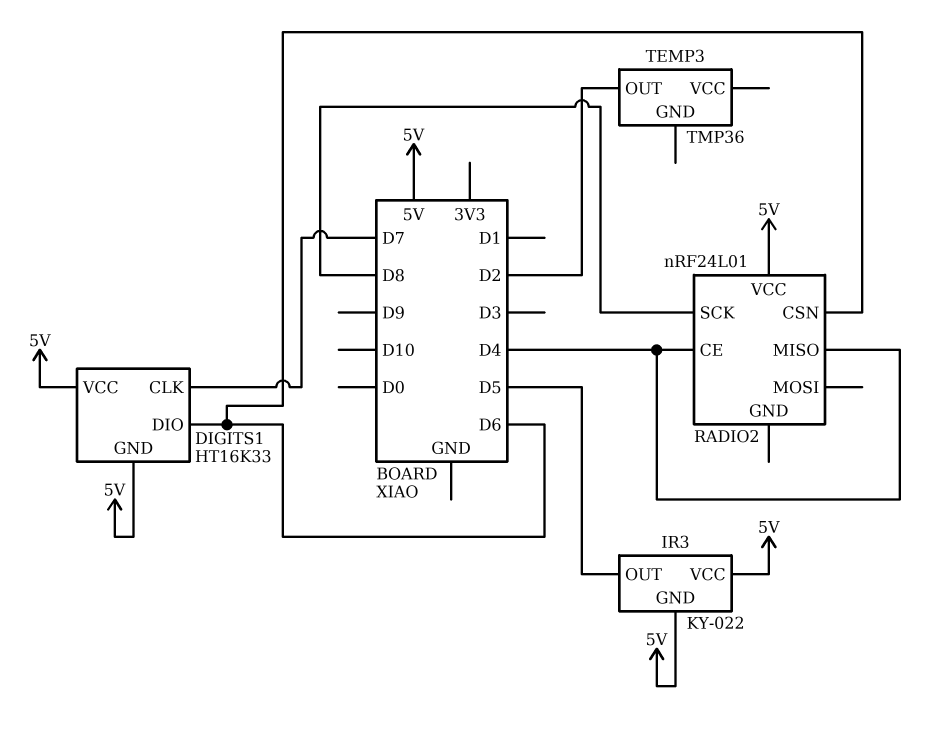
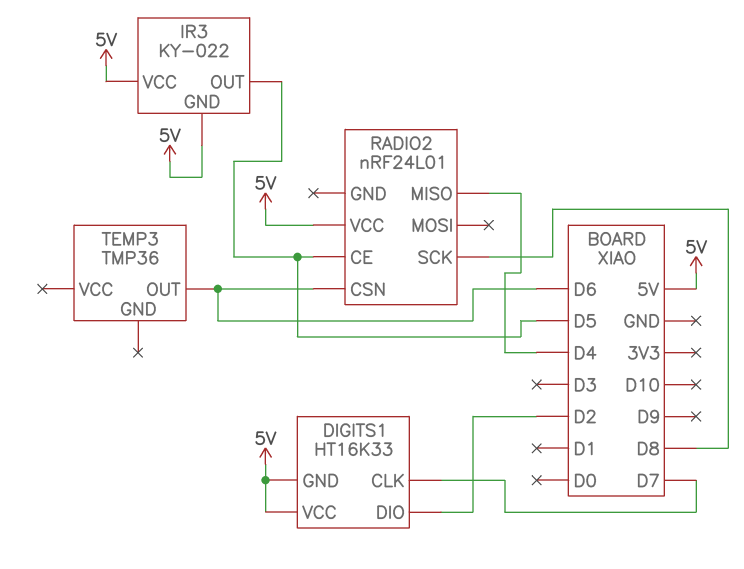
DIGITS1 pin DIO: D6 -> D2
RADIO2 pin CE: D4 -> D5
TEMP3 pin OUT: D2 -> D6

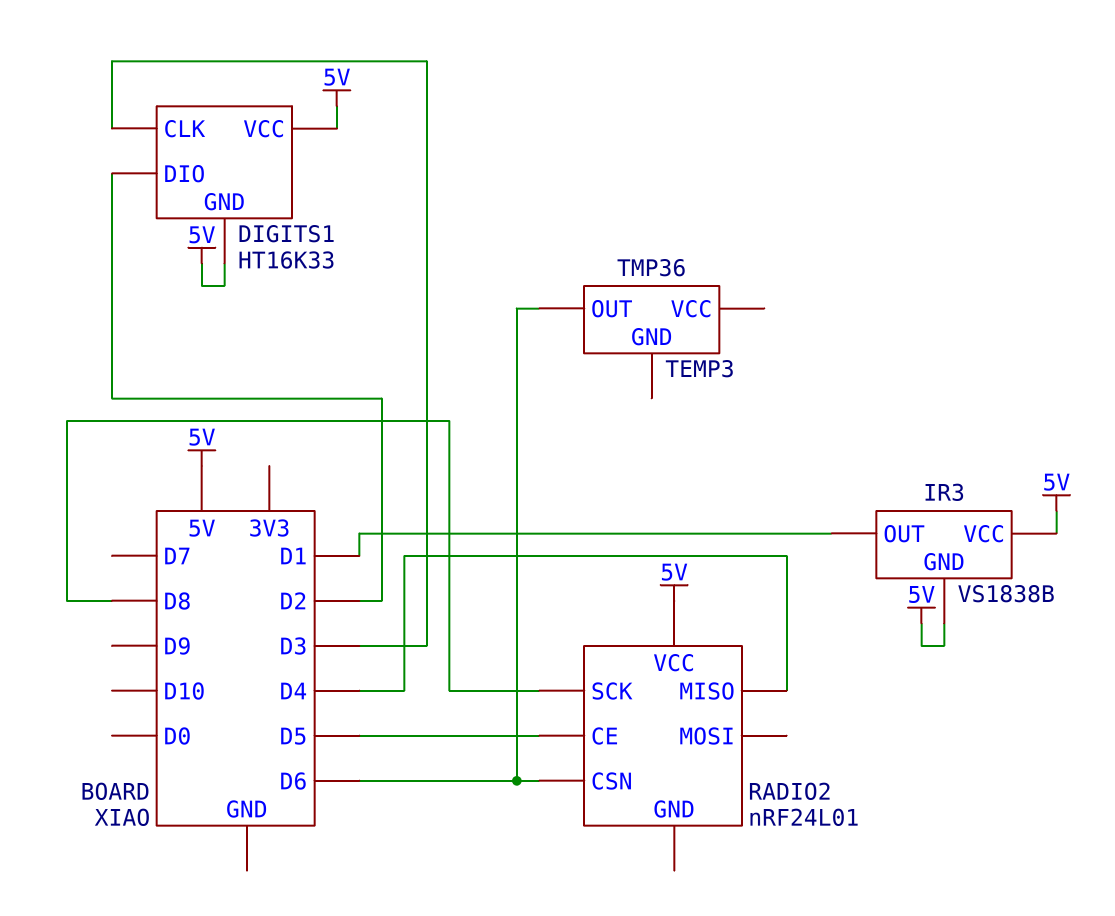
DIGITS1 pin CLK: D7 -> D3
IR3: KY-022 -> VS1838B
IR3 pin OUT: D5 -> D1

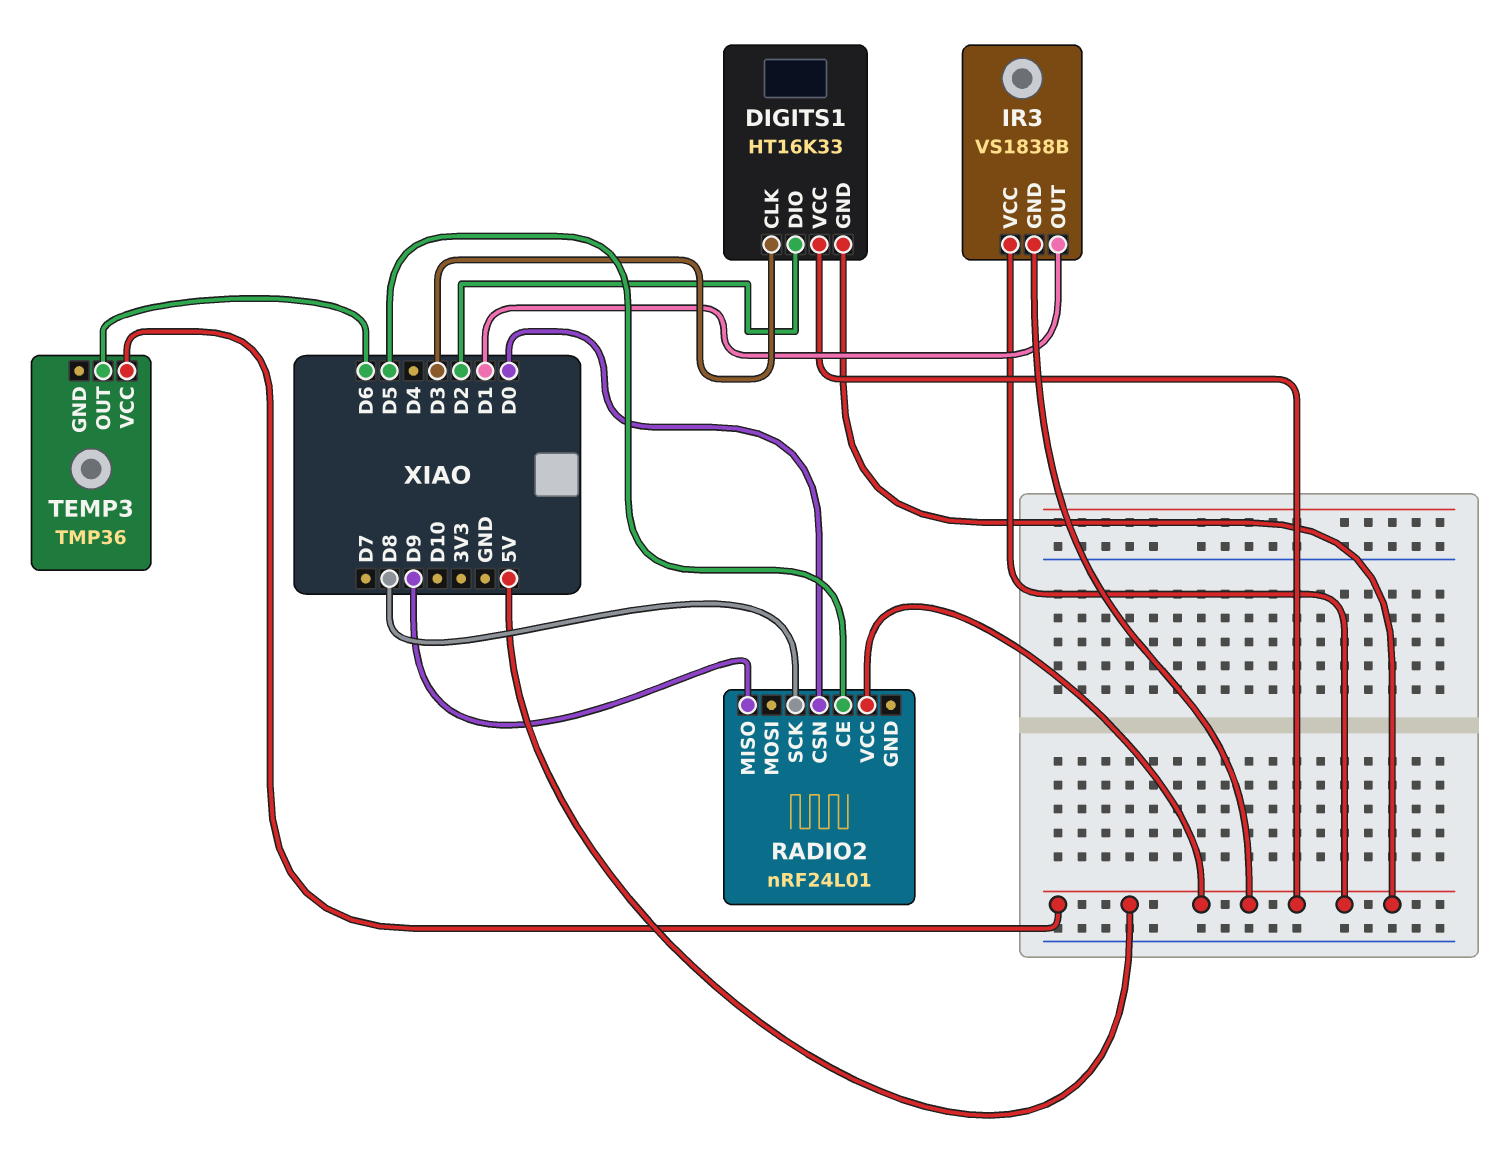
RADIO2 pin CSN: D6 -> D0
RADIO2 pin MISO: D4 -> D9
TEMP3 pin VCC: none -> 5V

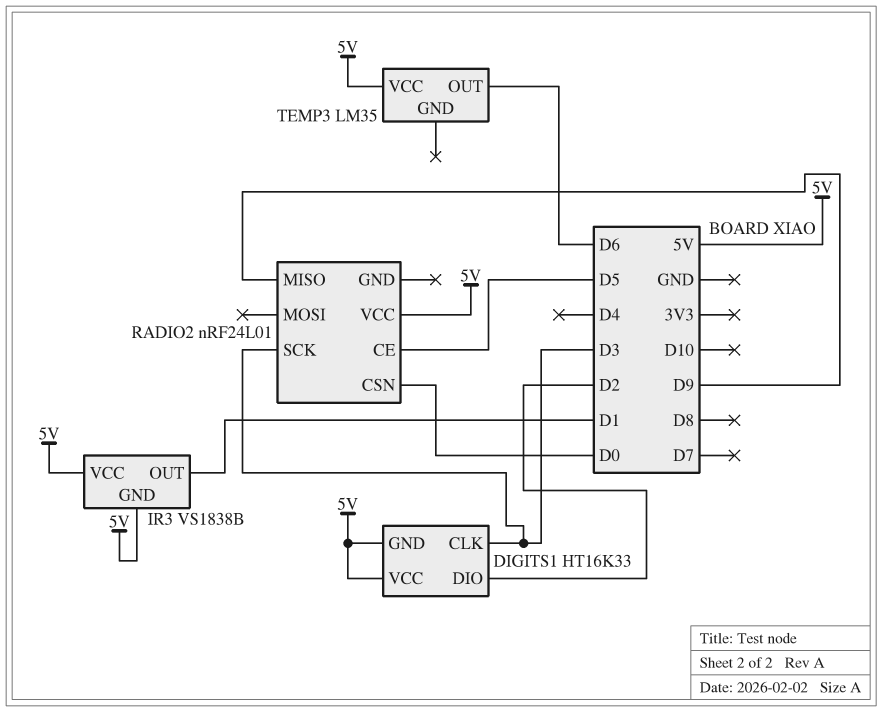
RADIO2 pin SCK: D8 -> D3
TEMP3: TMP36 -> LM35

